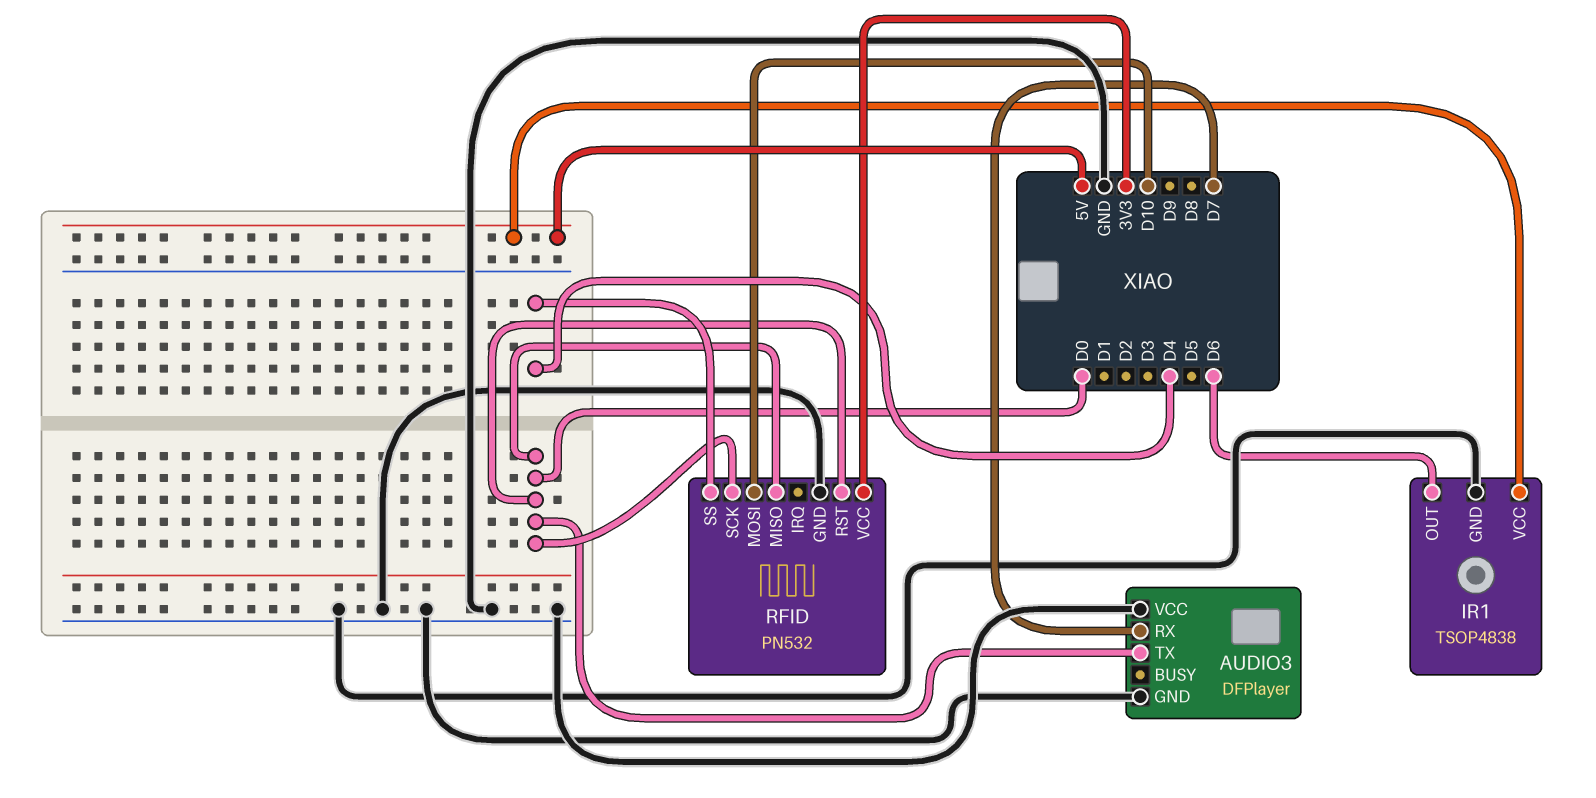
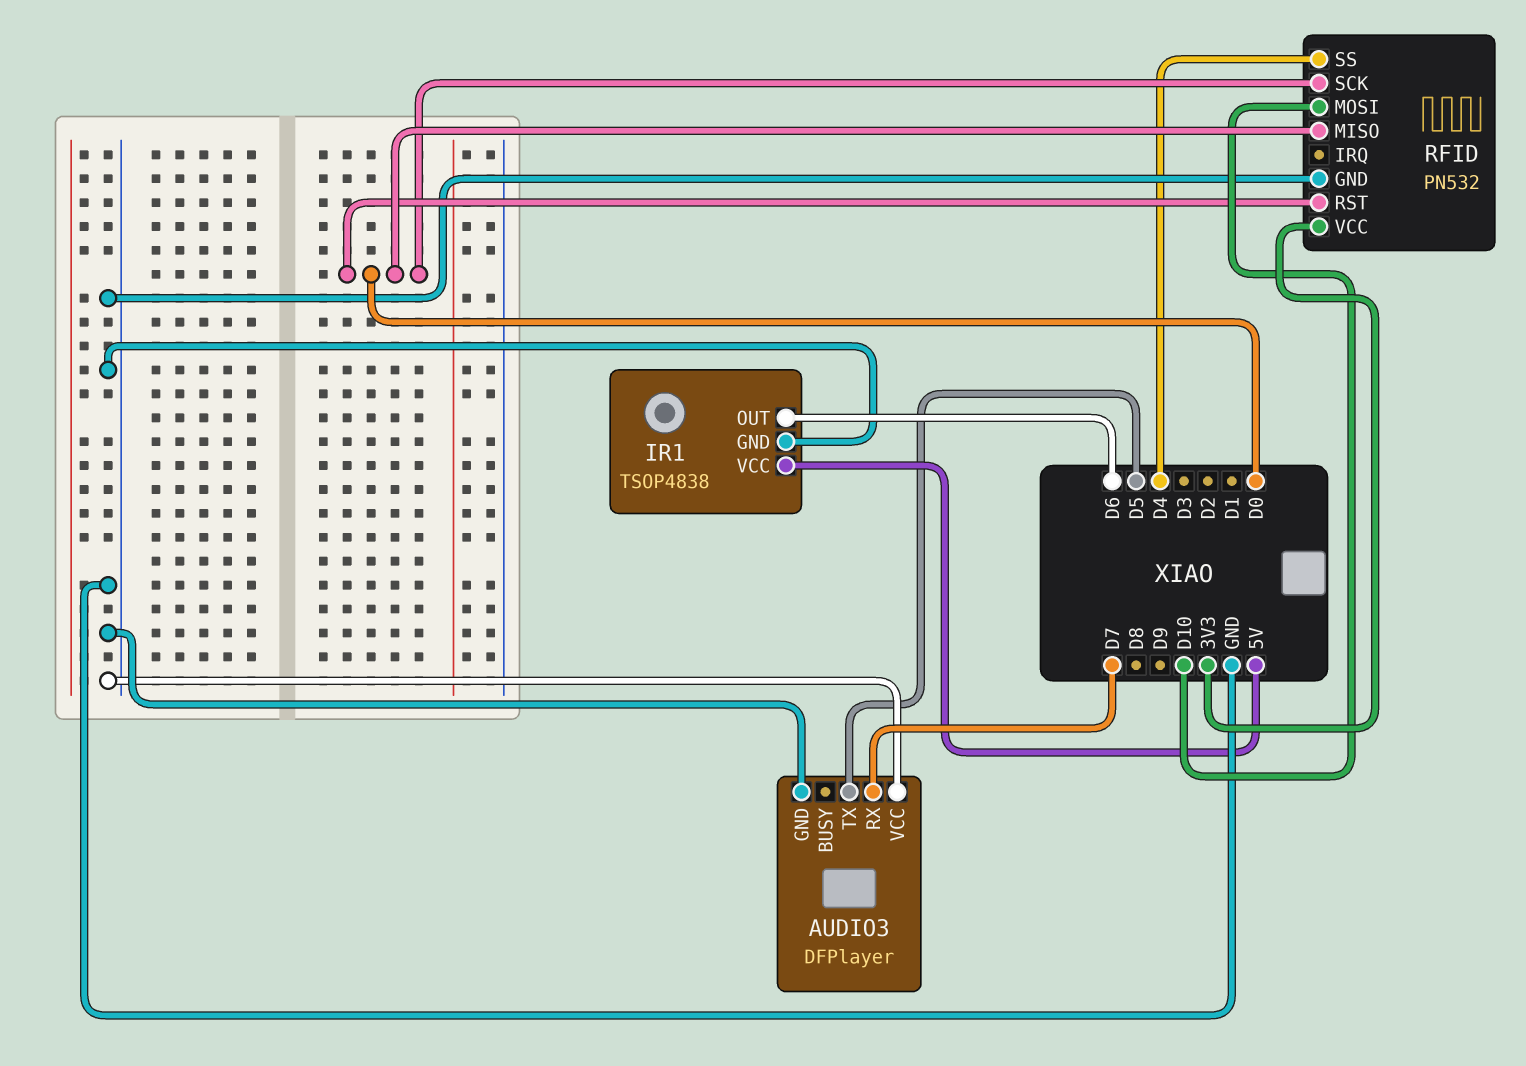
AUDIO3 pin TX: D0 -> D5

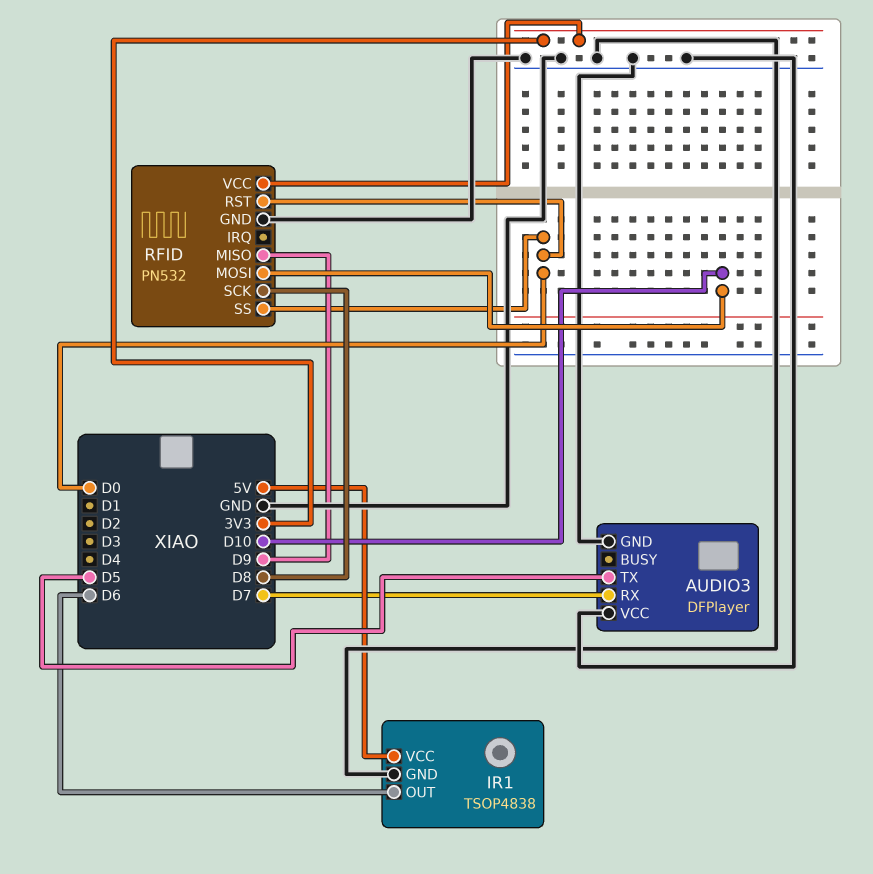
RFID pin MISO: D0 -> D9
RFID pin SCK: D0 -> D8
RFID pin SS: D4 -> D0

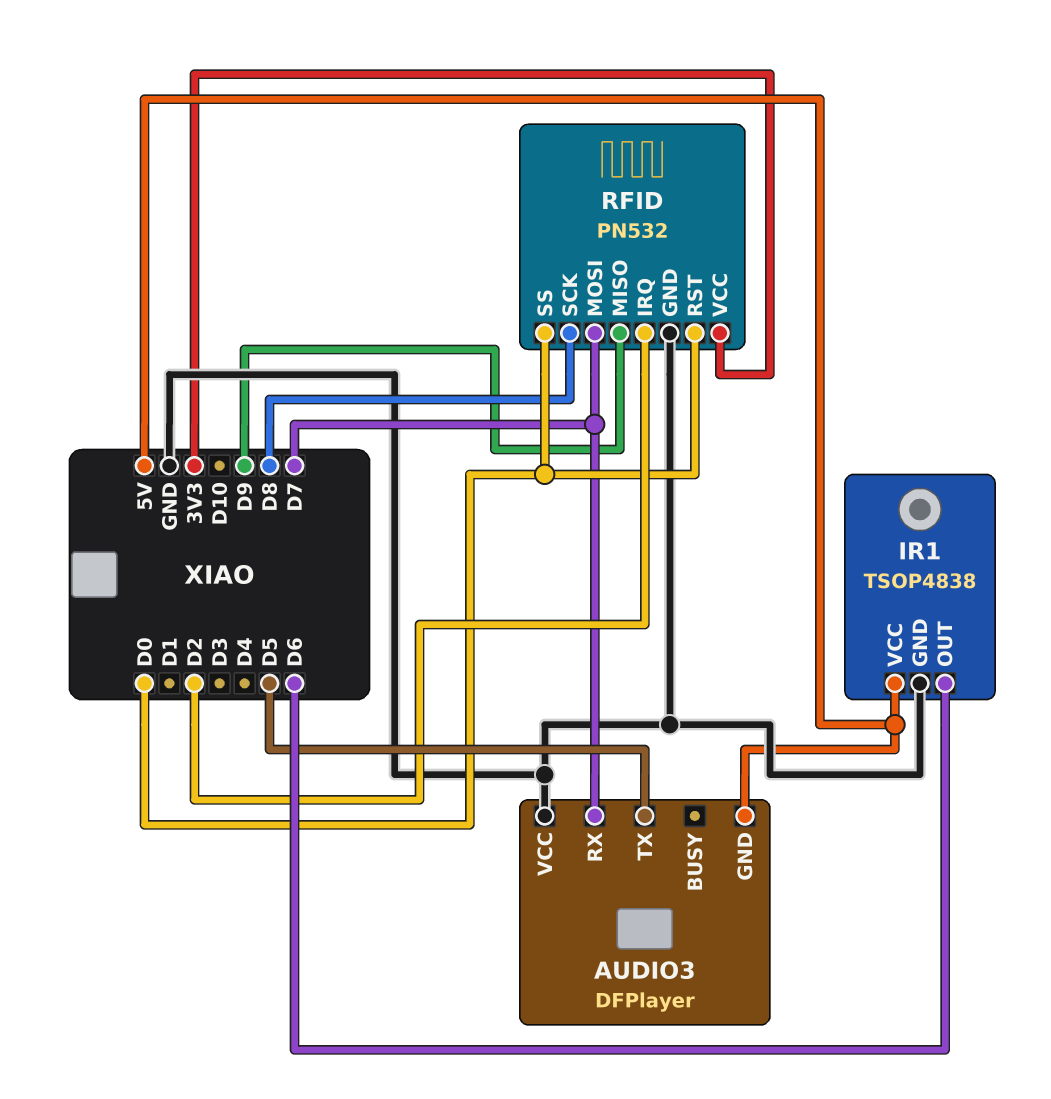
AUDIO3 pin GND: GND -> 5V
RFID pin IRQ: none -> D2
RFID pin MOSI: D10 -> D7

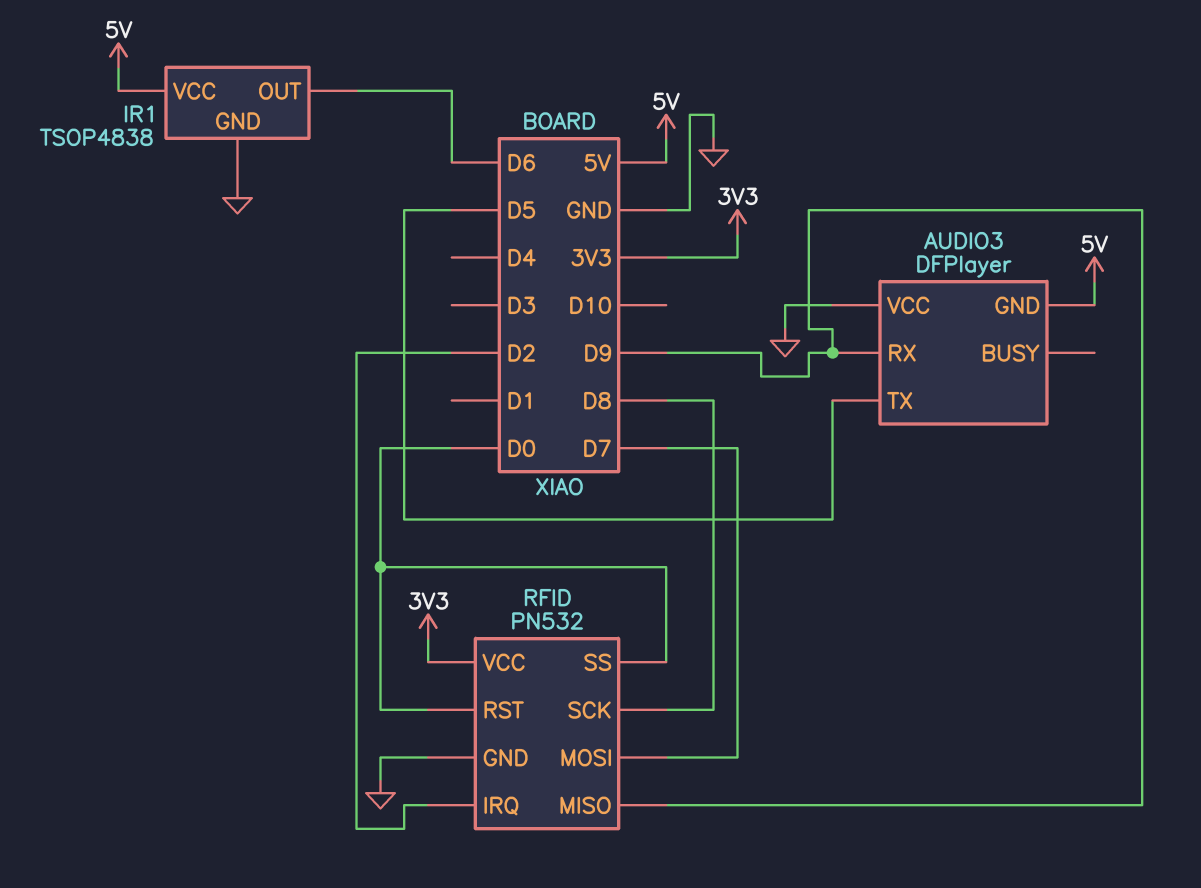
AUDIO3 pin RX: D7 -> D9

